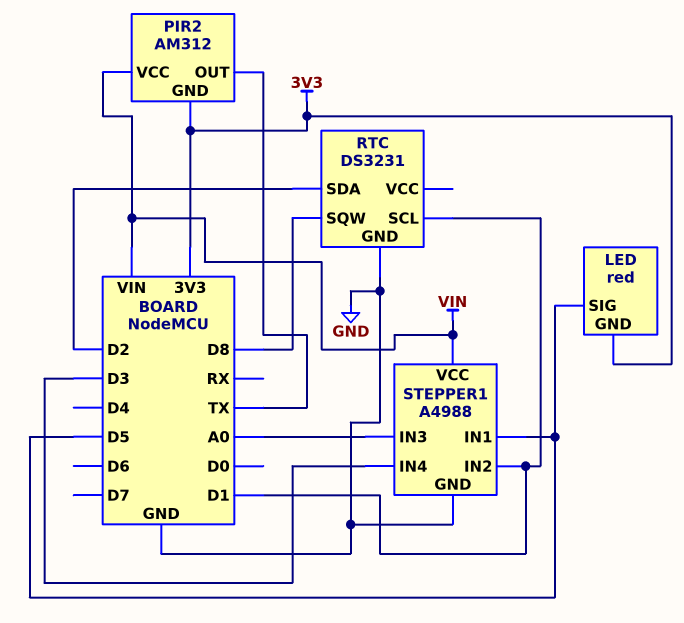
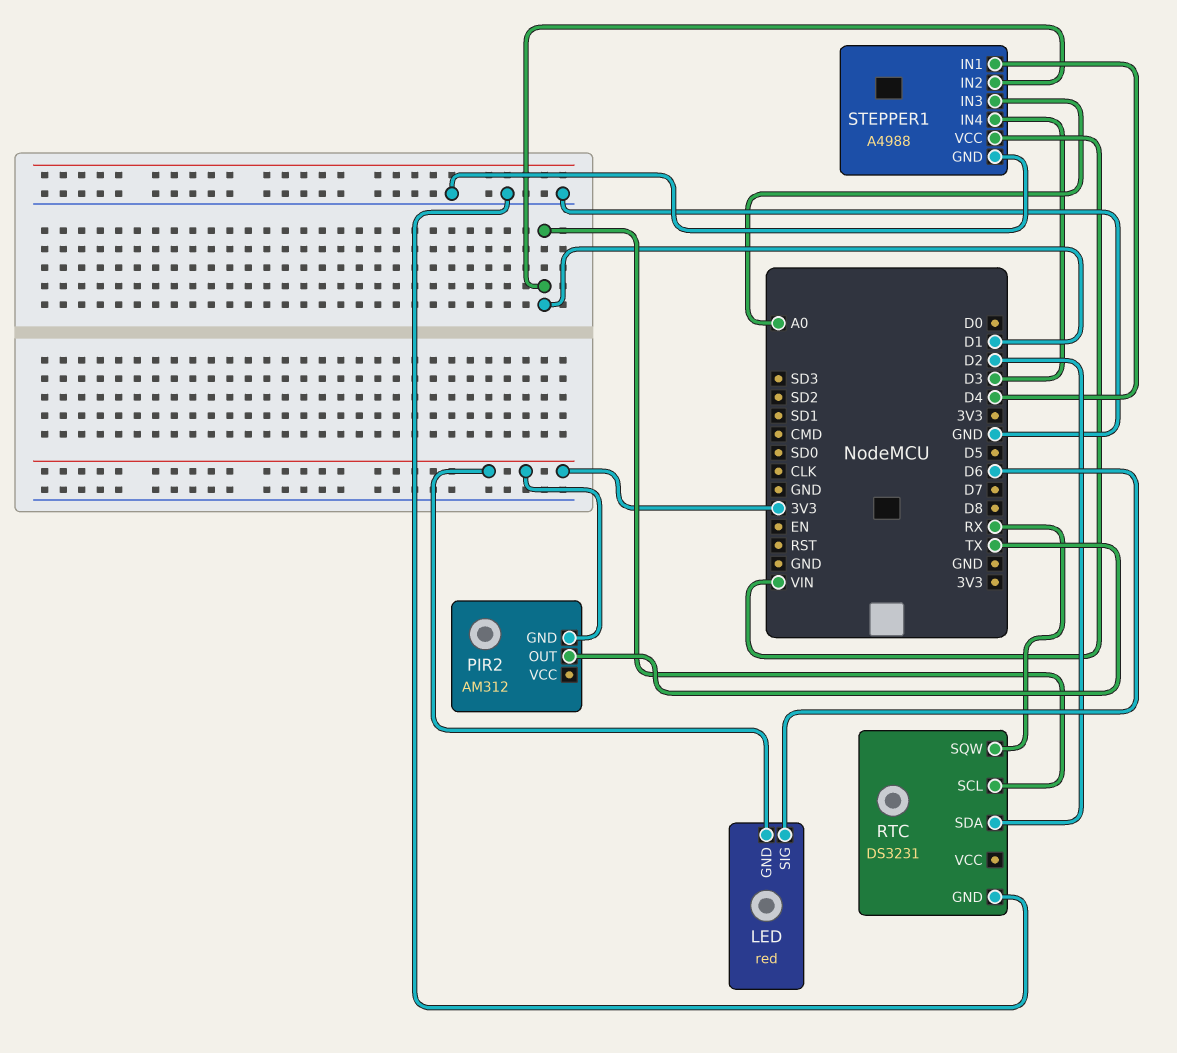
LED pin SIG: D5 -> D6
PIR2 pin VCC: VIN -> none
RTC pin SQW: D8 -> RX
STEPPER1 pin IN1: D5 -> D4

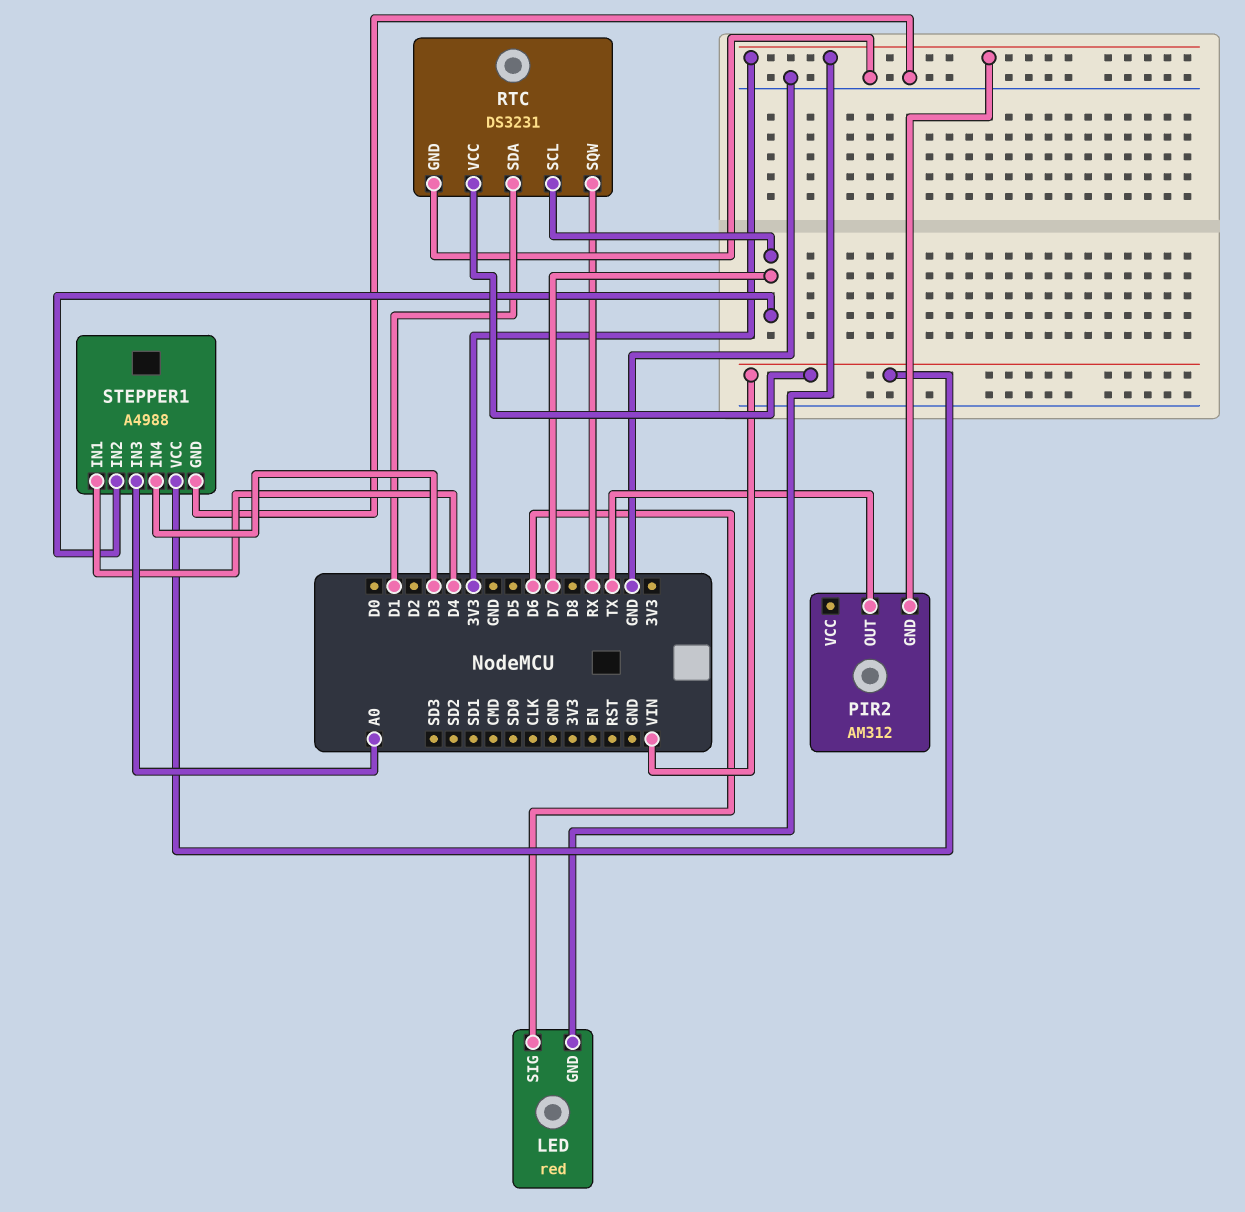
RTC pin SCL: D1 -> D7
RTC pin SDA: D2 -> D1
RTC pin VCC: none -> VIN
STEPPER1 pin IN2: D1 -> D7

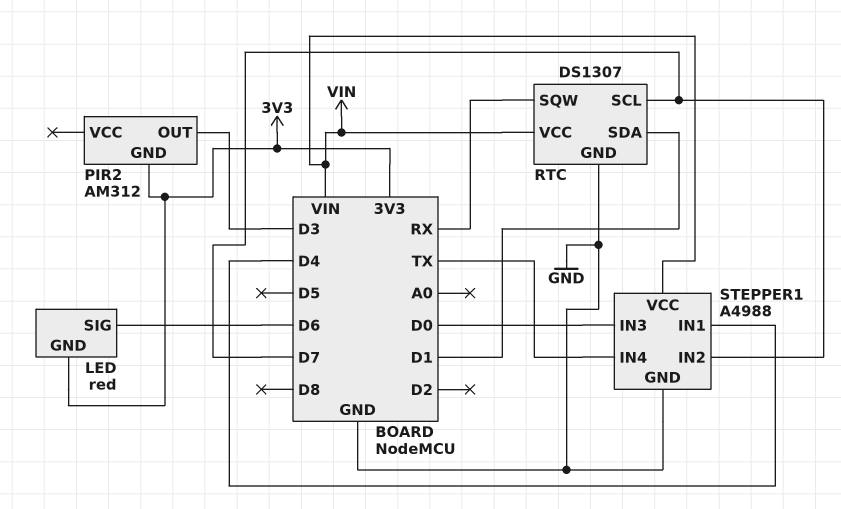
PIR2 pin OUT: TX -> D3
RTC: DS3231 -> DS1307
STEPPER1 pin IN3: A0 -> D0
STEPPER1 pin IN4: D3 -> TX

